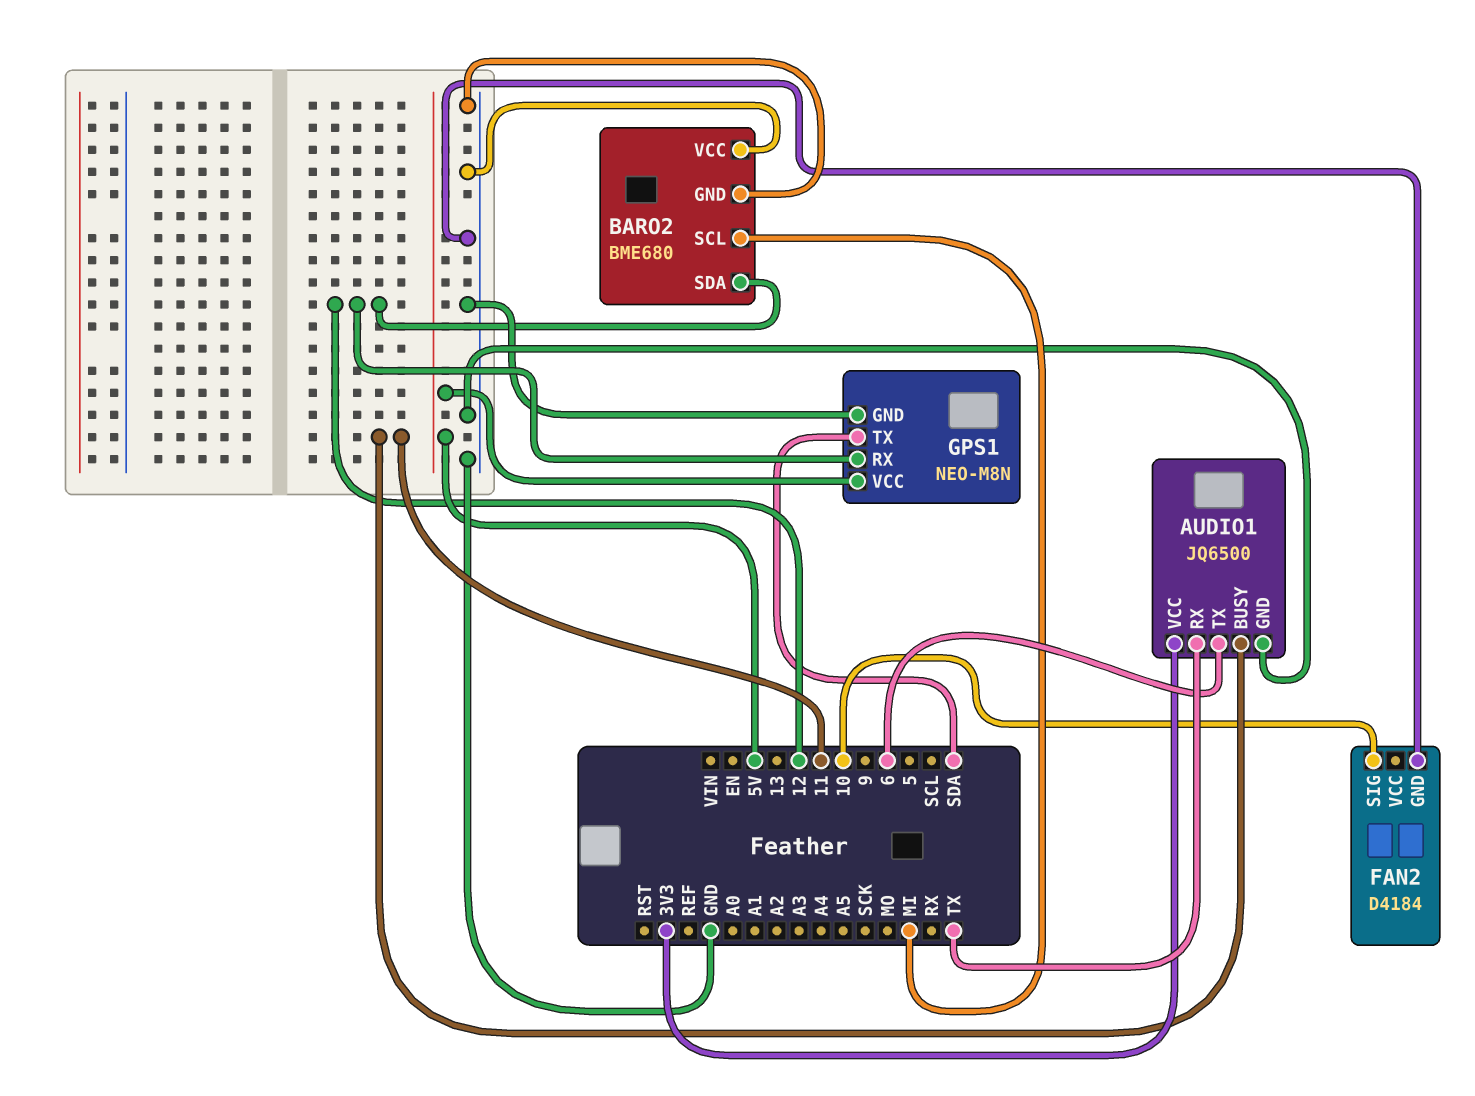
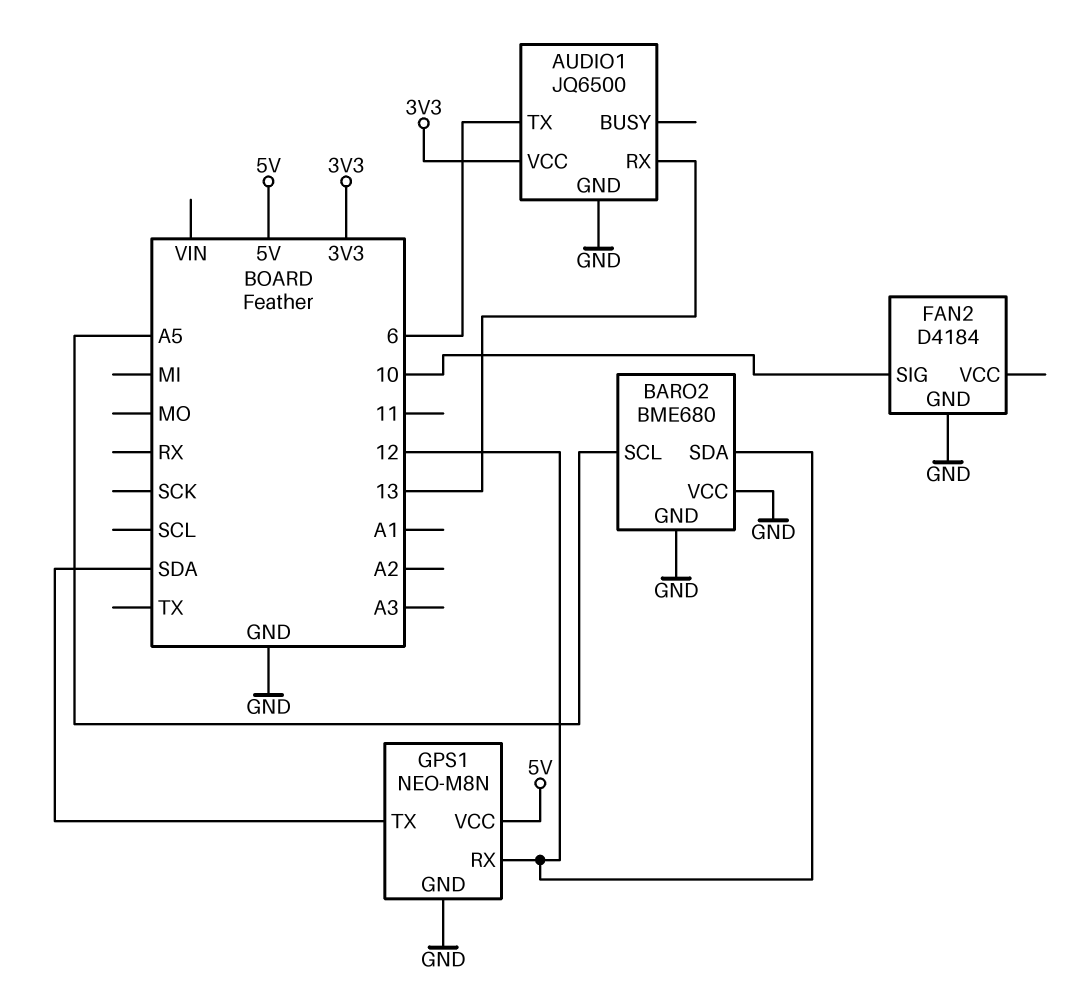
AUDIO1 pin BUSY: 11 -> none
AUDIO1 pin RX: TX -> 13
BARO2 pin SCL: MI -> A5

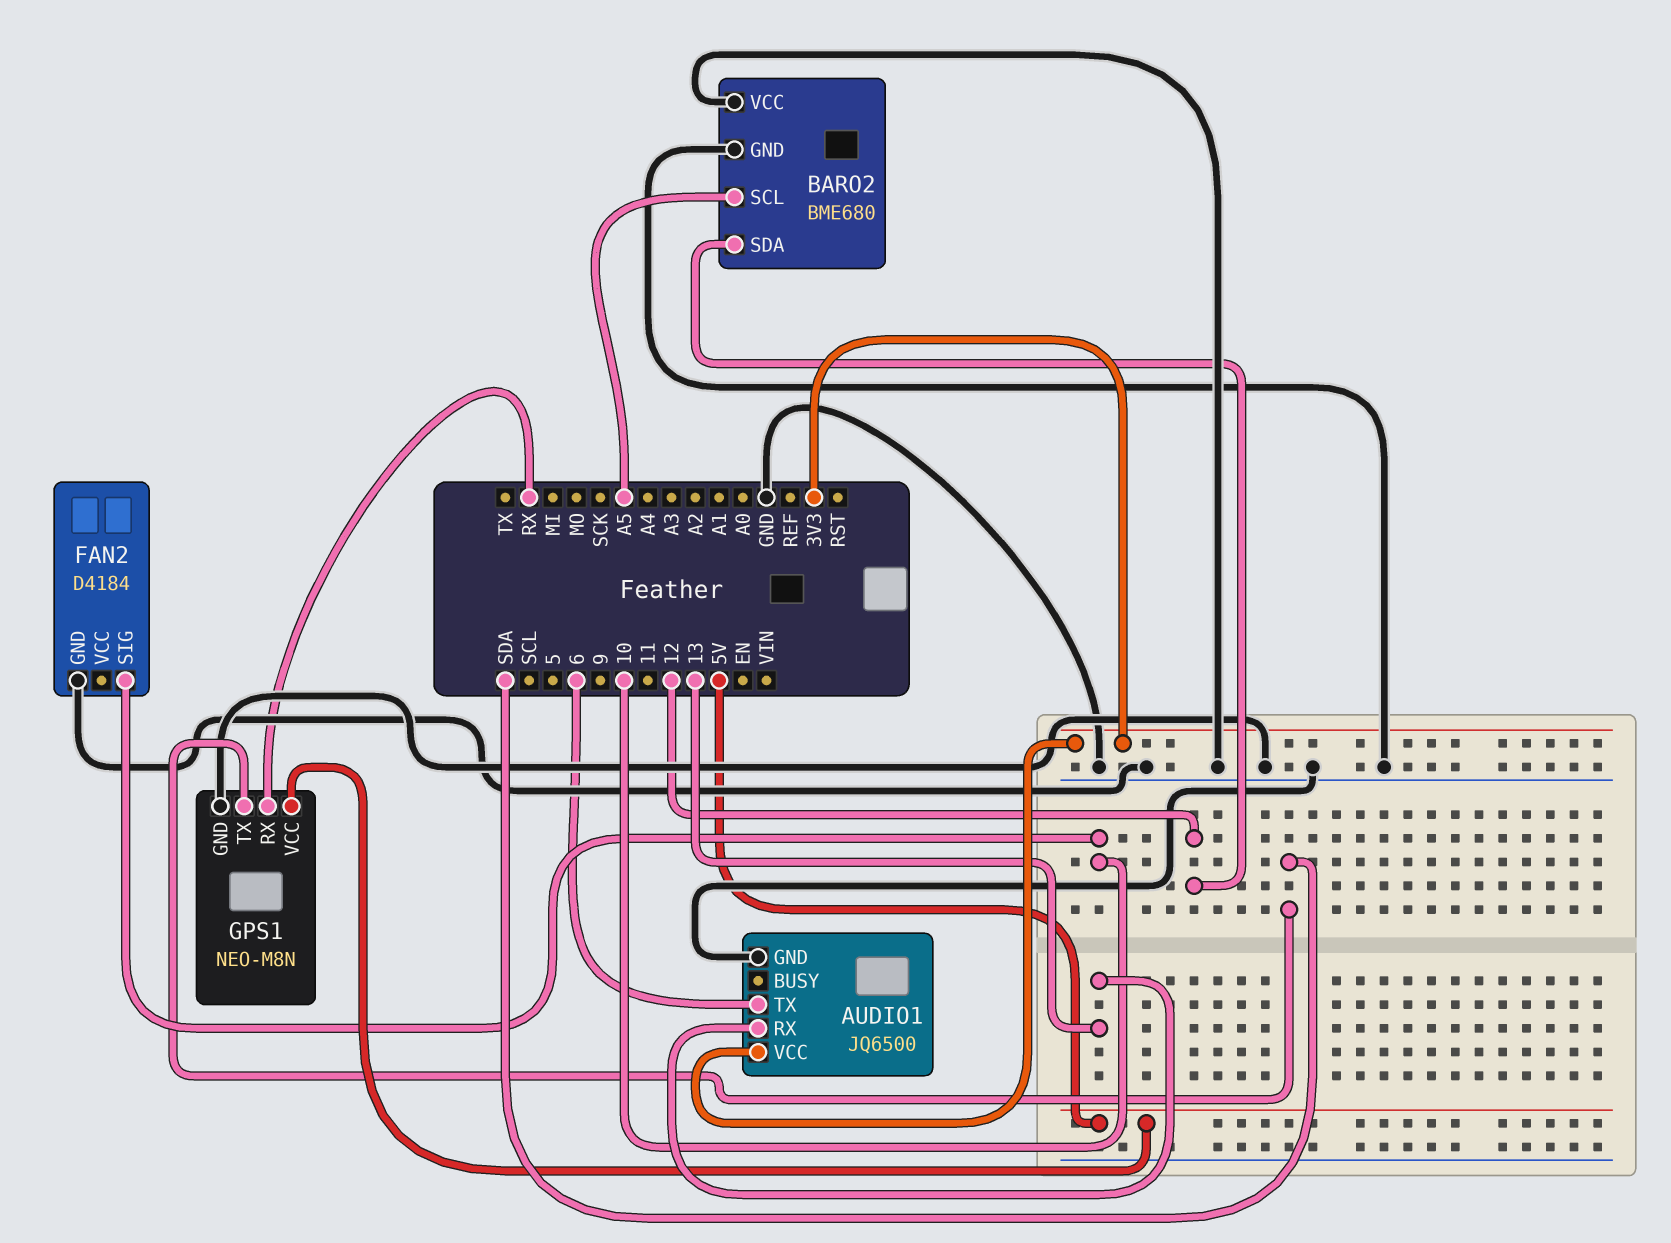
GPS1 pin RX: 12 -> RX

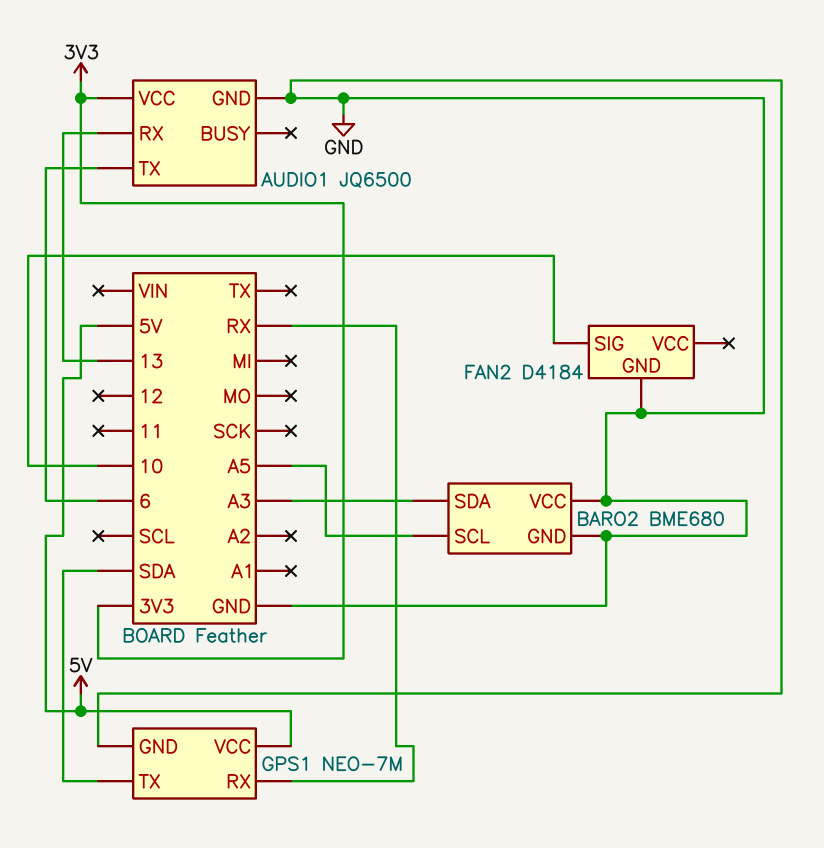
BARO2 pin SDA: 12 -> A3
GPS1: NEO-M8N -> NEO-7M

